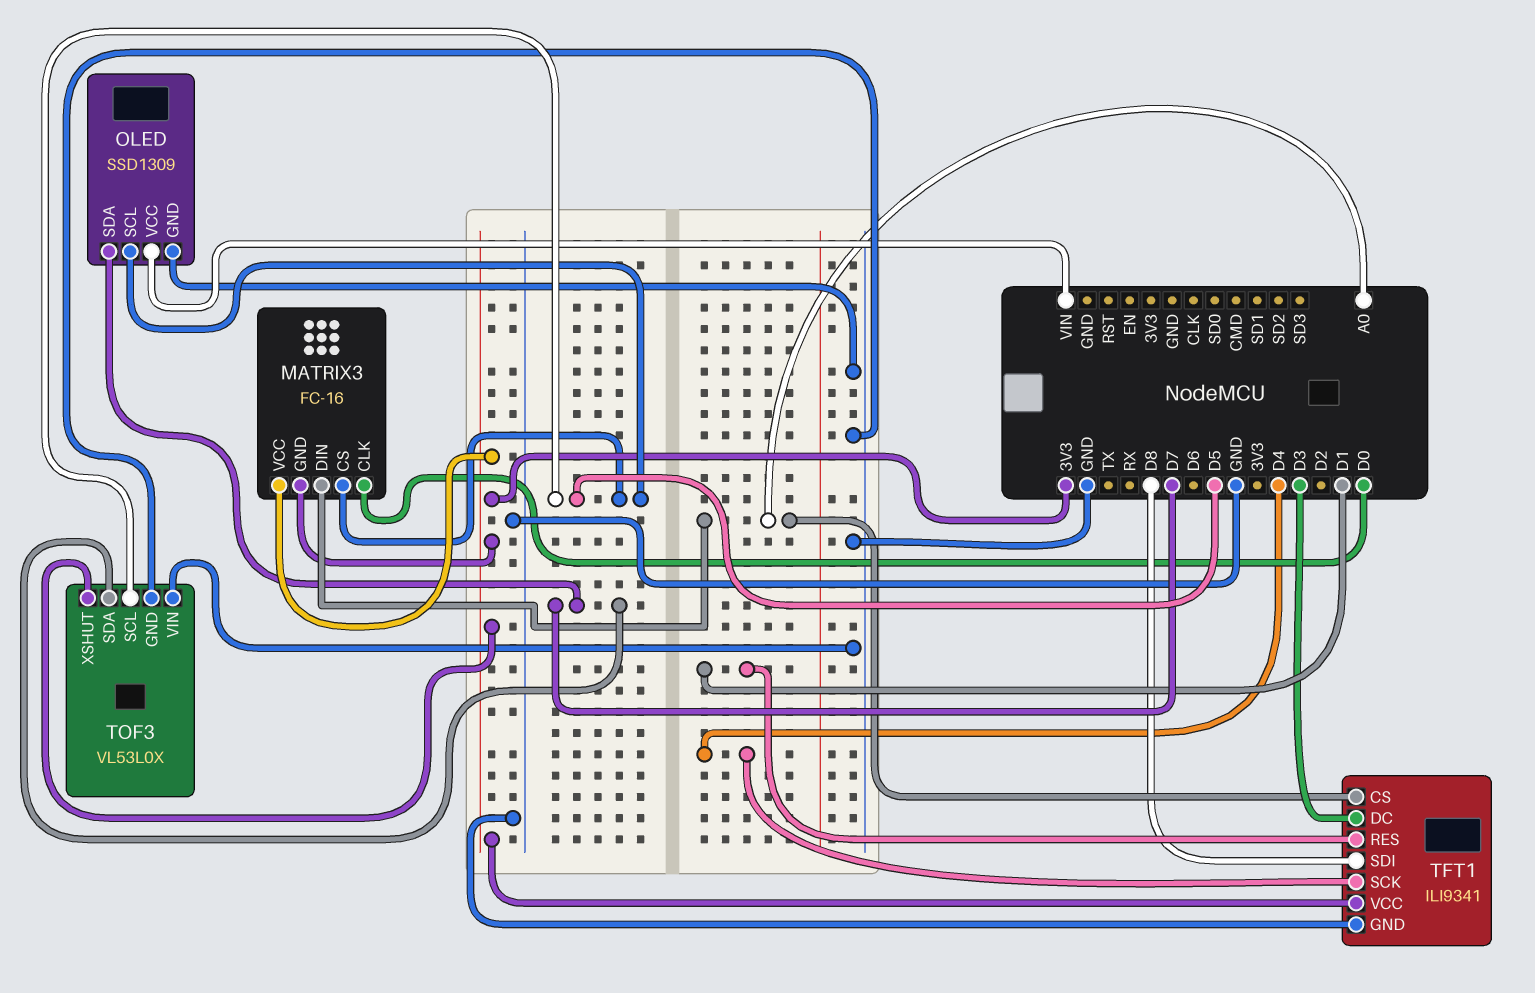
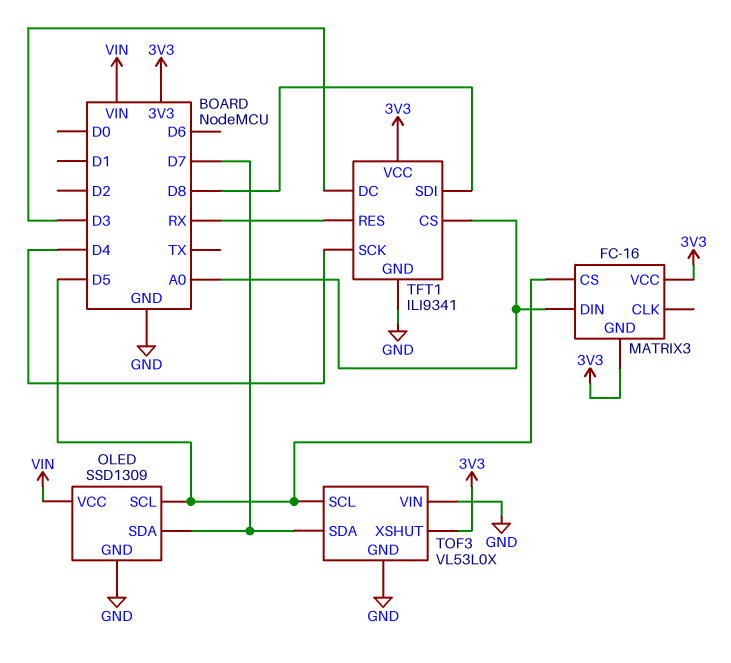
MATRIX3 pin CLK: D0 -> none
TFT1 pin RES: D1 -> RX

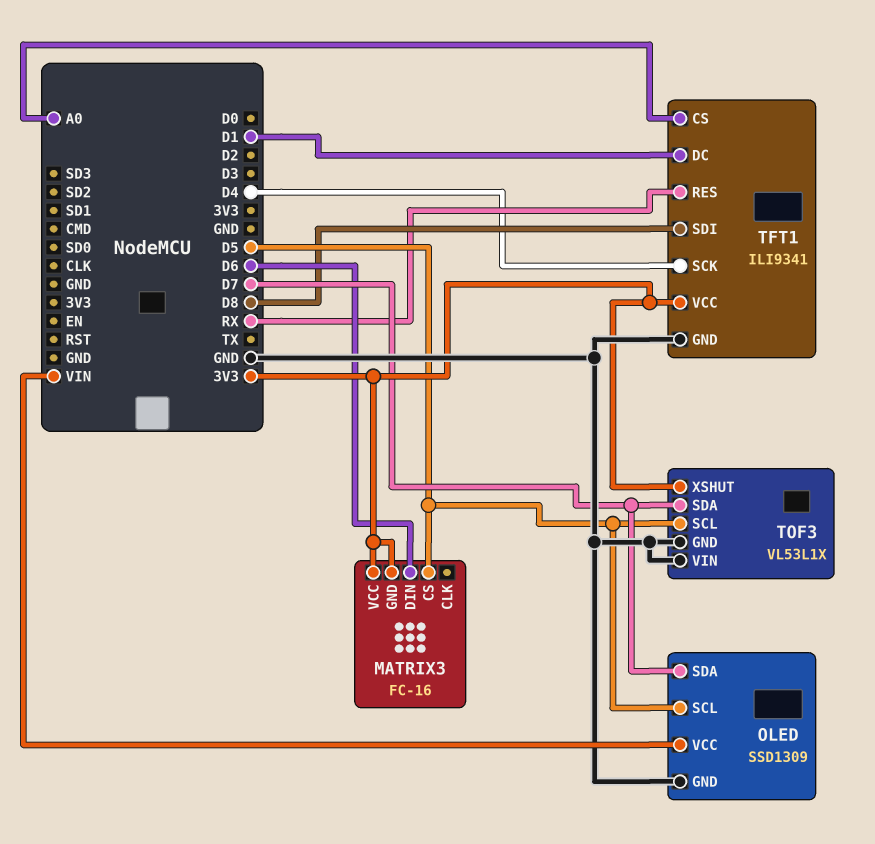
MATRIX3 pin DIN: A0 -> D6
TFT1 pin DC: D3 -> D1
TOF3: VL53L0X -> VL53L1X

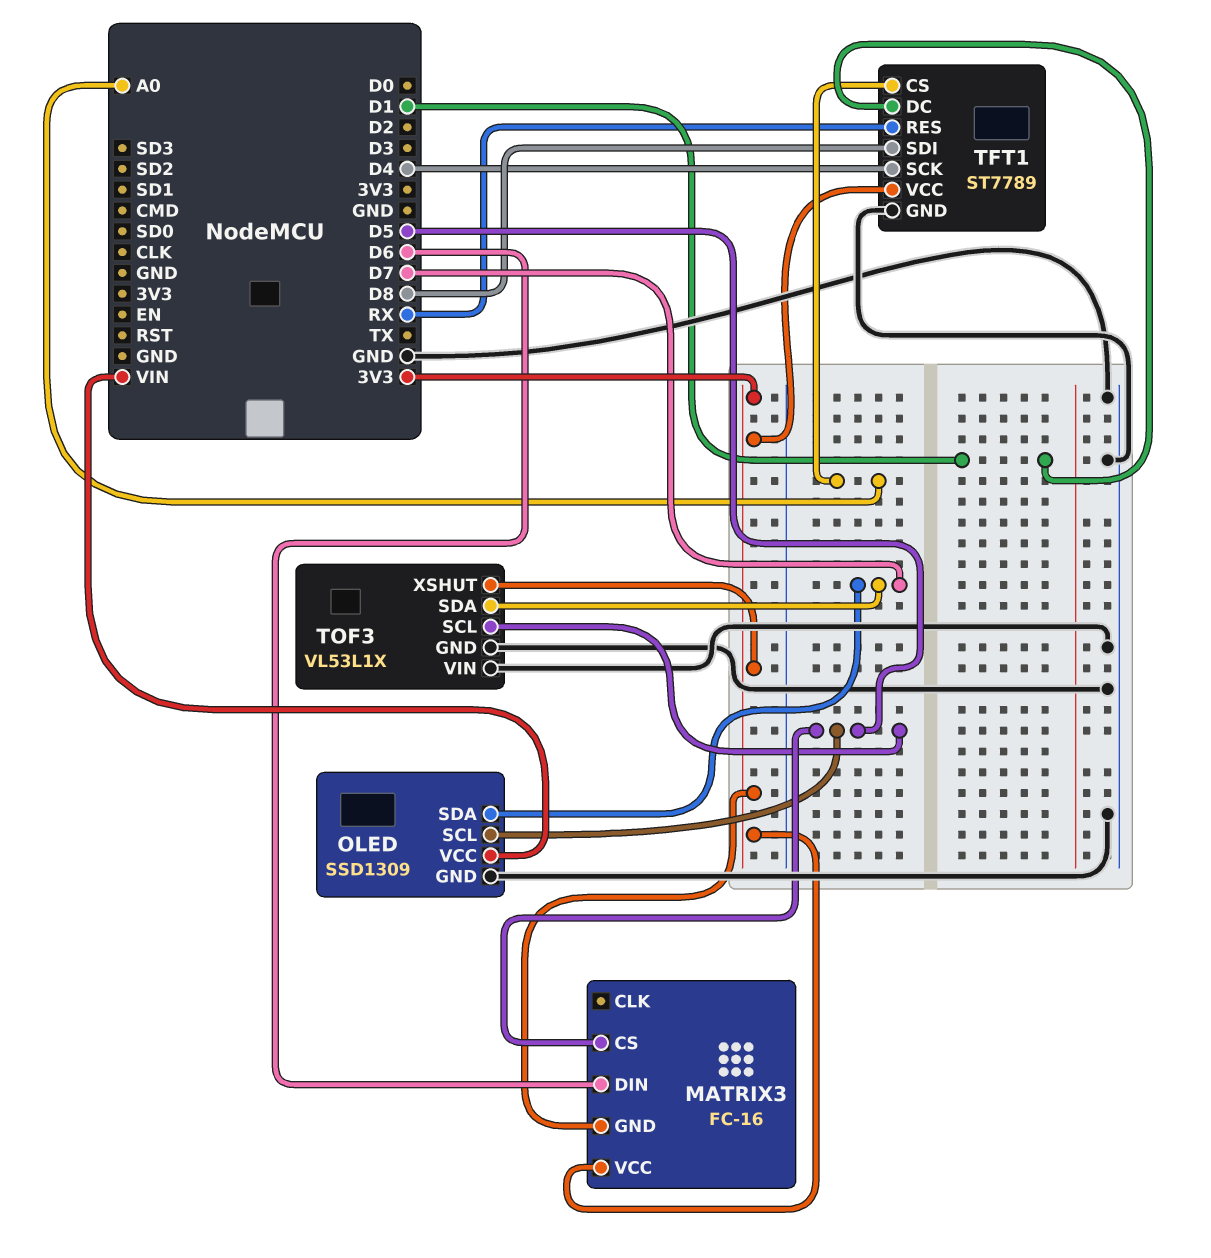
TFT1: ILI9341 -> ST7789

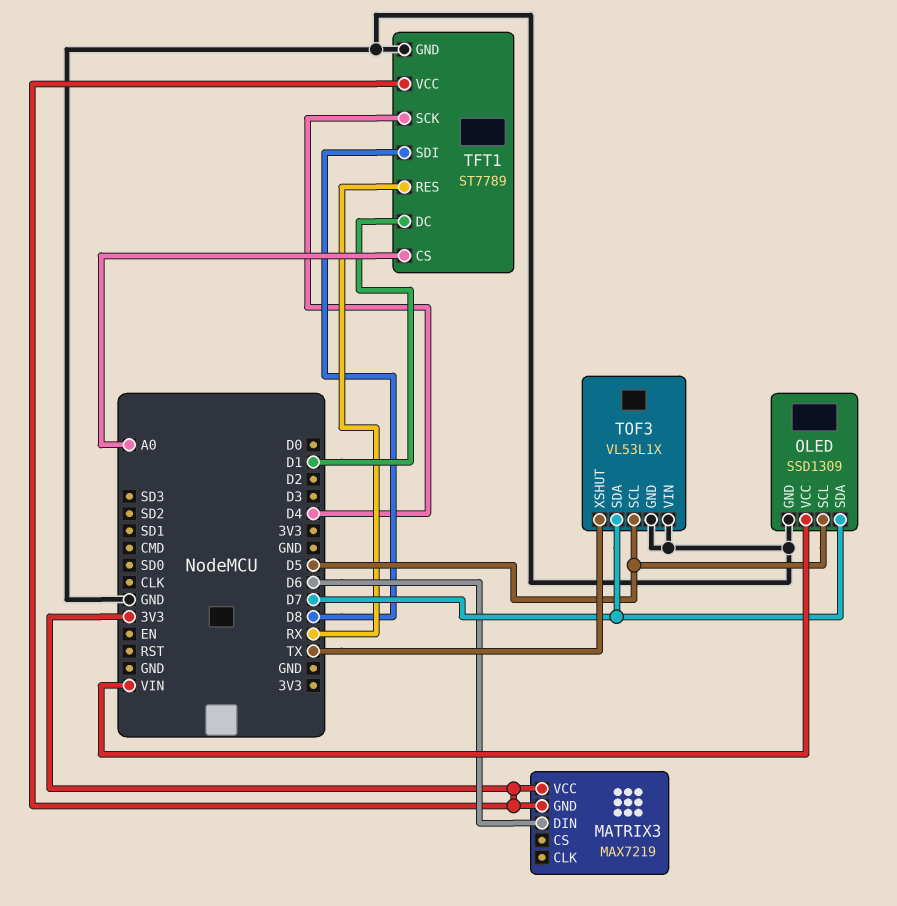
MATRIX3: FC-16 -> MAX7219
MATRIX3 pin CS: D5 -> none
TOF3 pin XSHUT: 3V3 -> TX

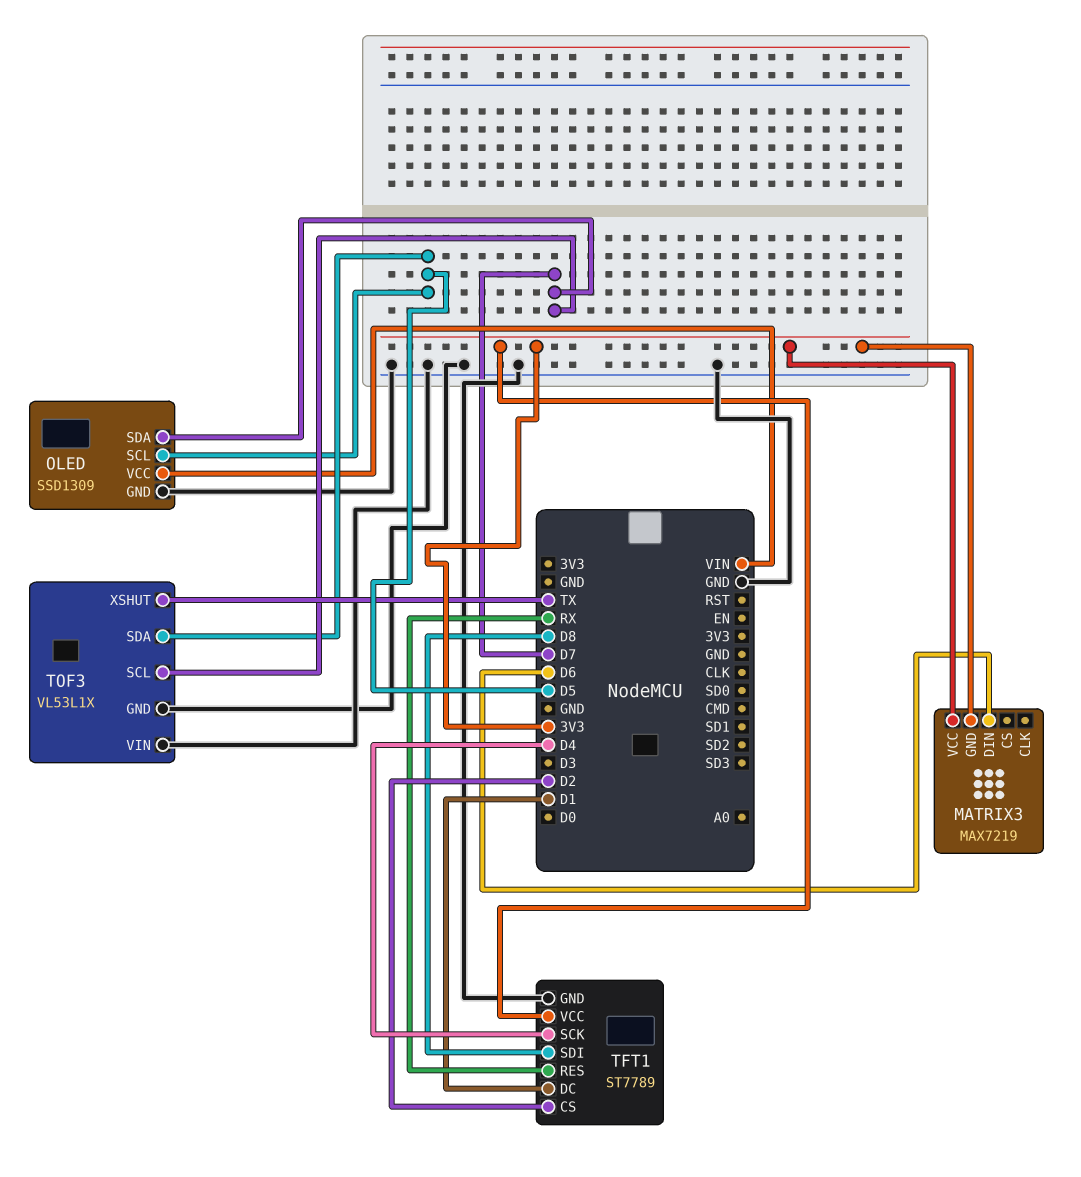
TFT1 pin CS: A0 -> D2
TOF3 pin SCL: D5 -> D7
TOF3 pin SDA: D7 -> D5

